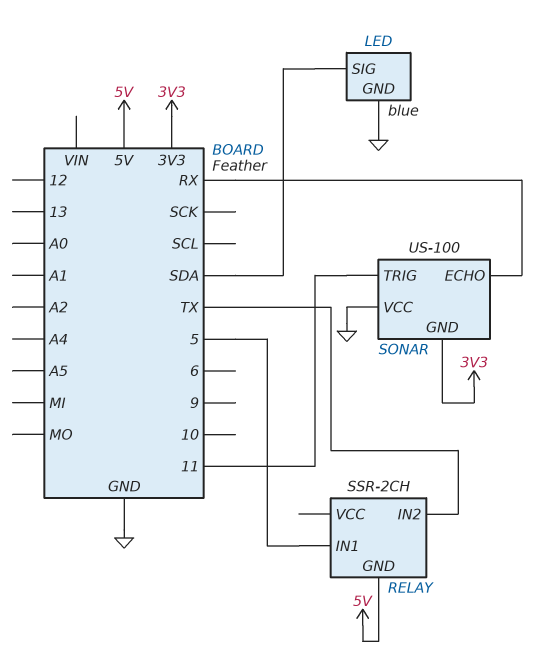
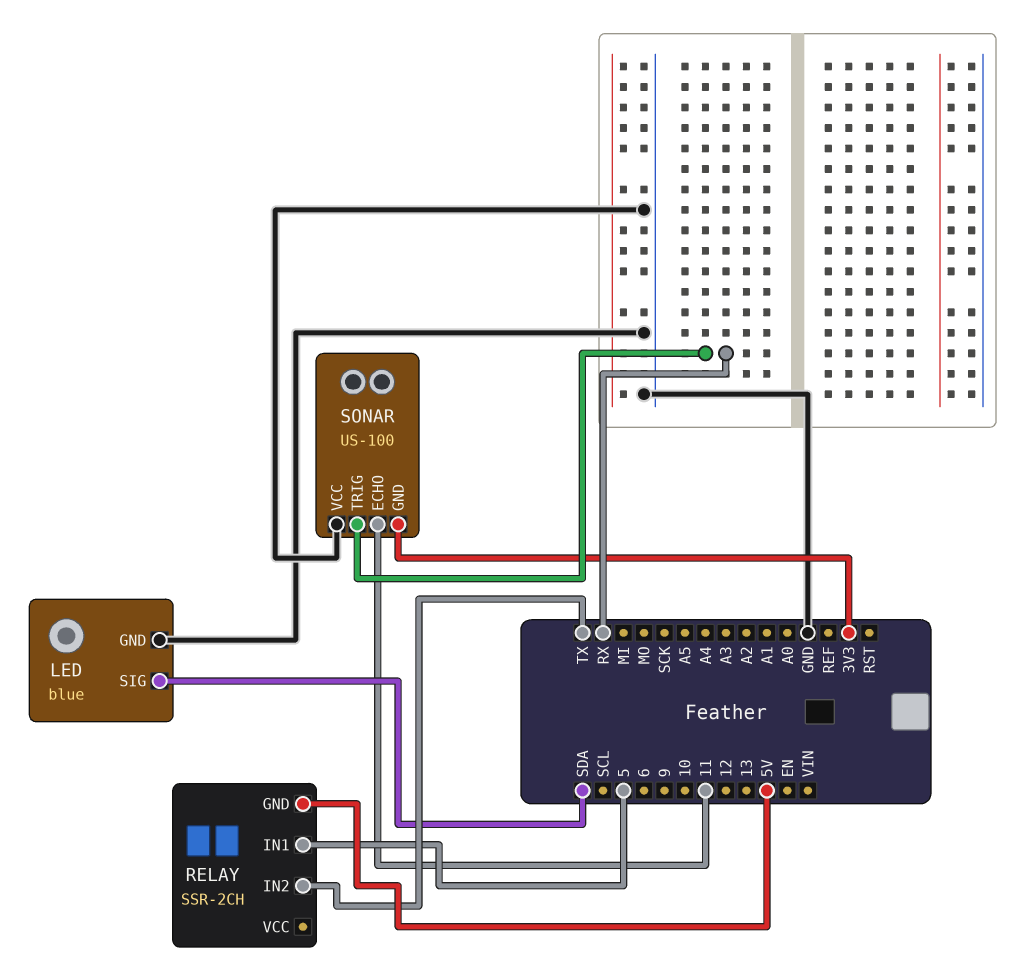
SONAR pin ECHO: RX -> 11
SONAR pin TRIG: 11 -> RX

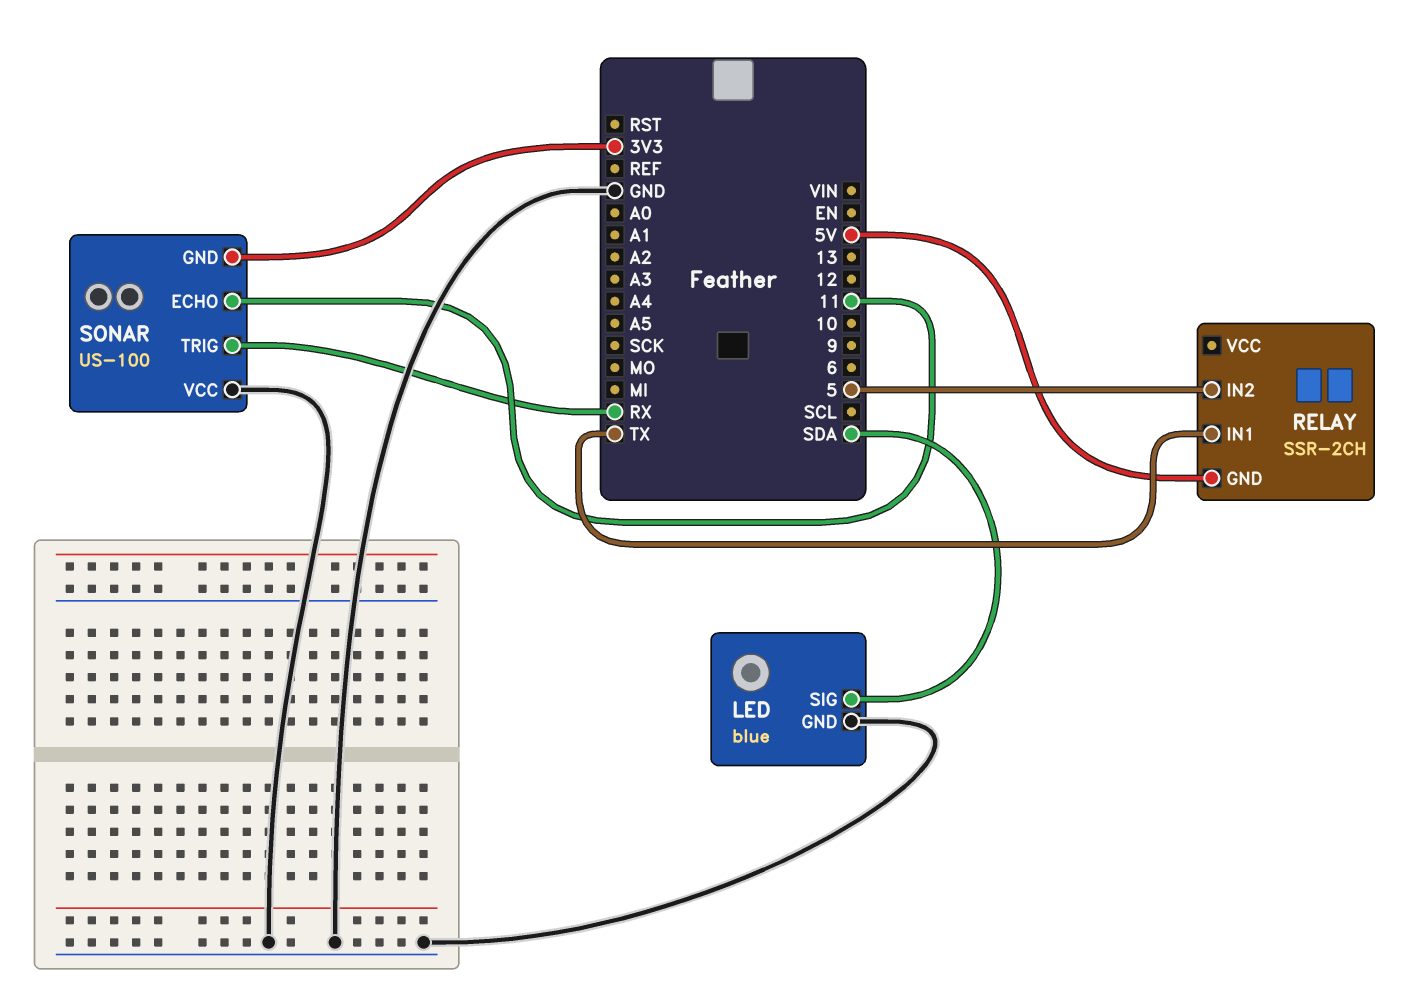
RELAY pin IN1: 5 -> TX
RELAY pin IN2: TX -> 5

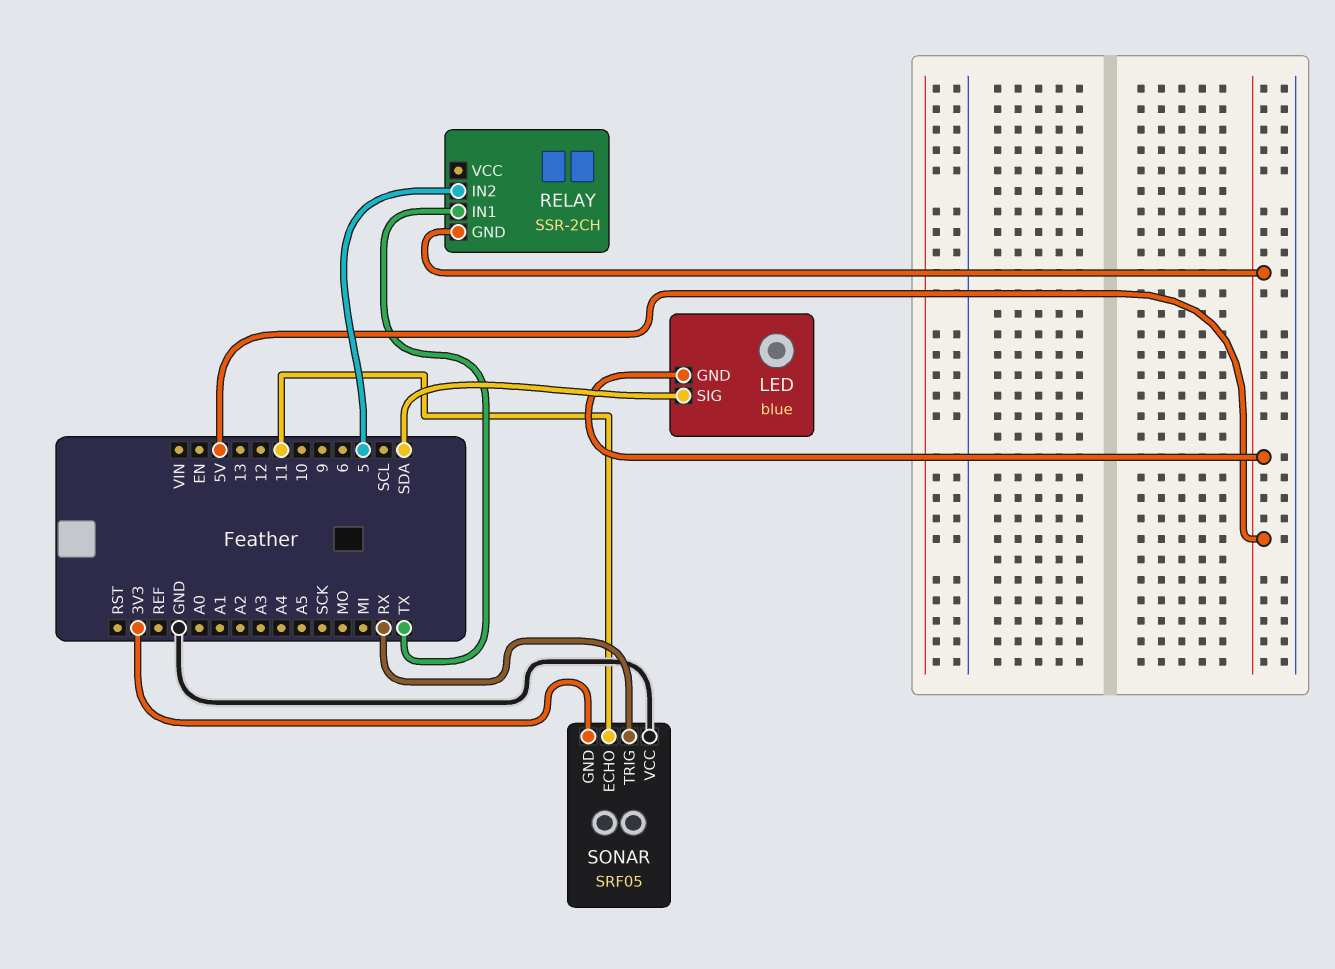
LED pin GND: GND -> 5V
SONAR: US-100 -> SRF05

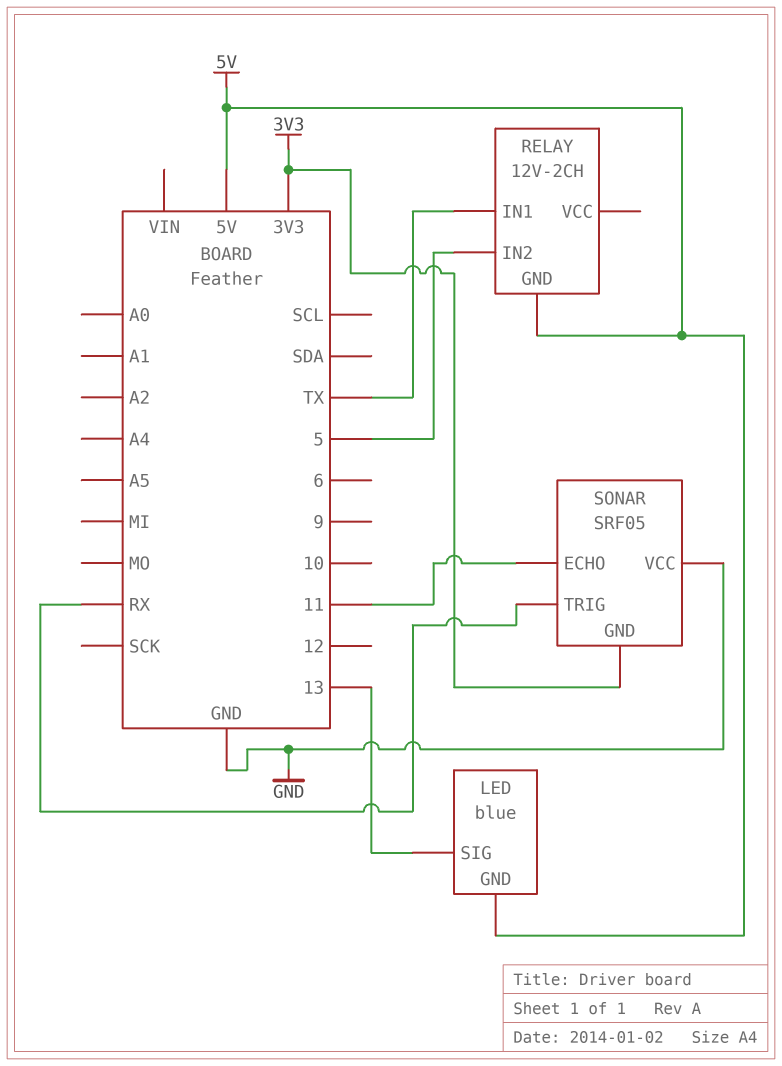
LED pin SIG: SDA -> 13
RELAY: SSR-2CH -> 12V-2CH

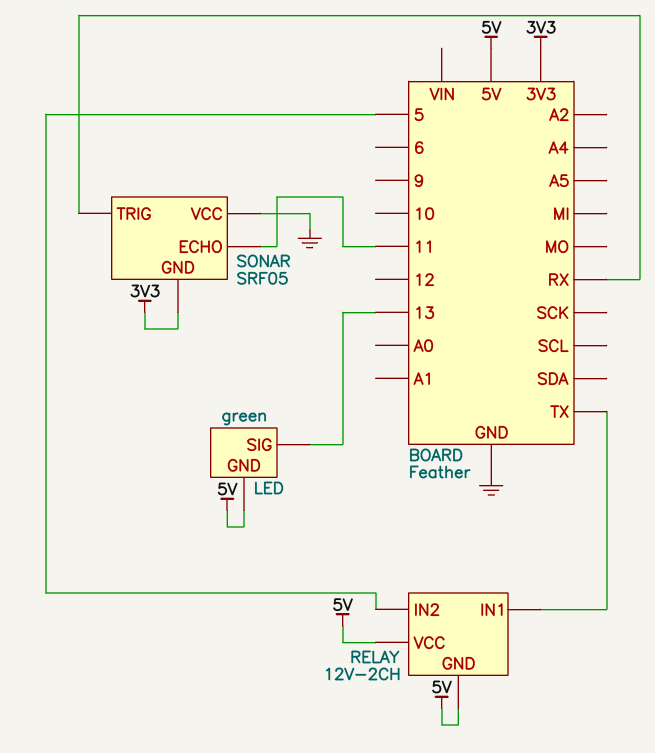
LED: blue -> green
RELAY pin VCC: none -> 5V

